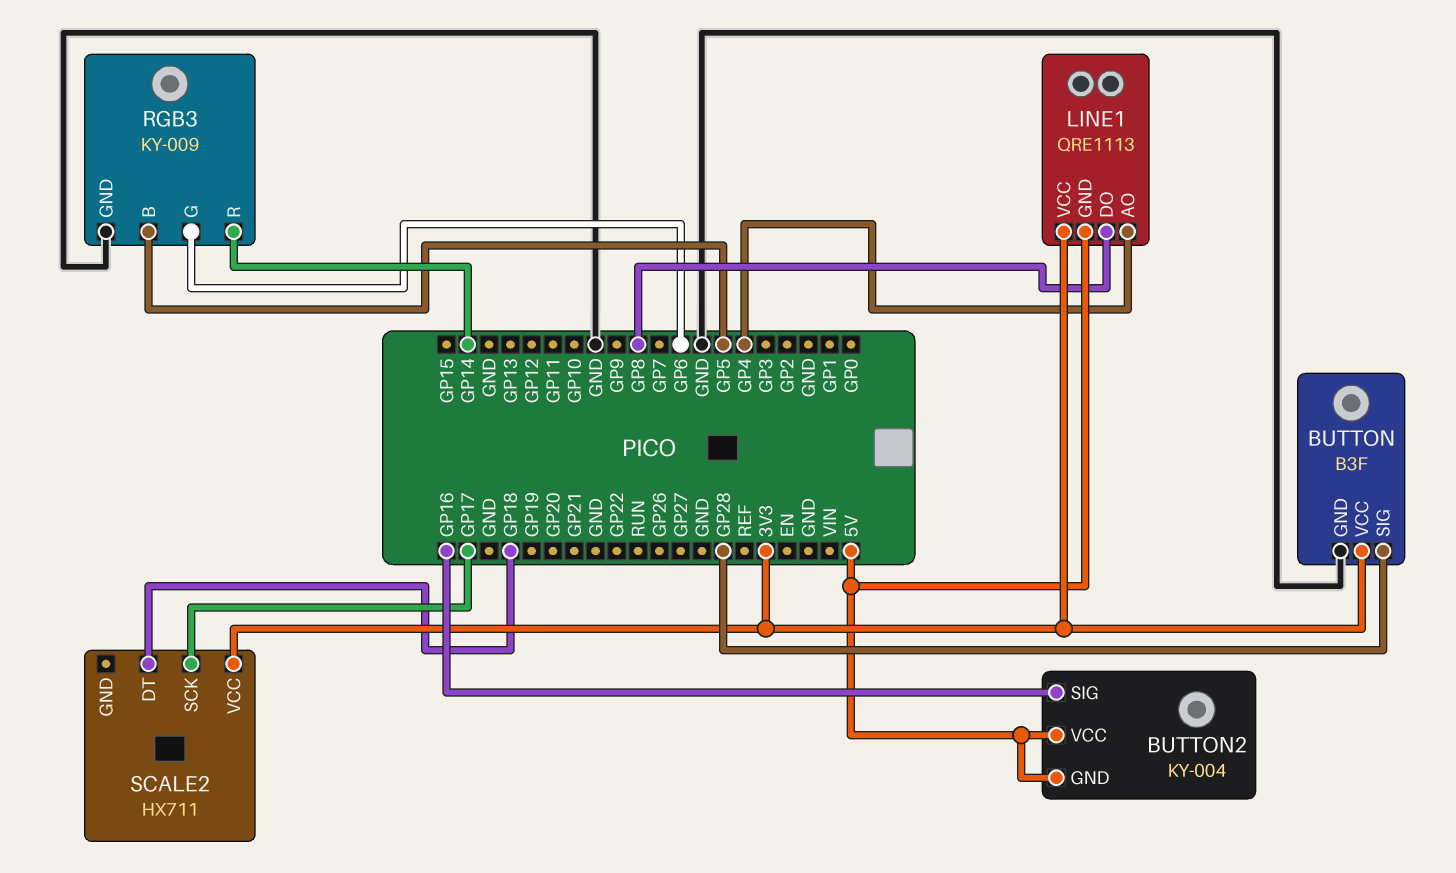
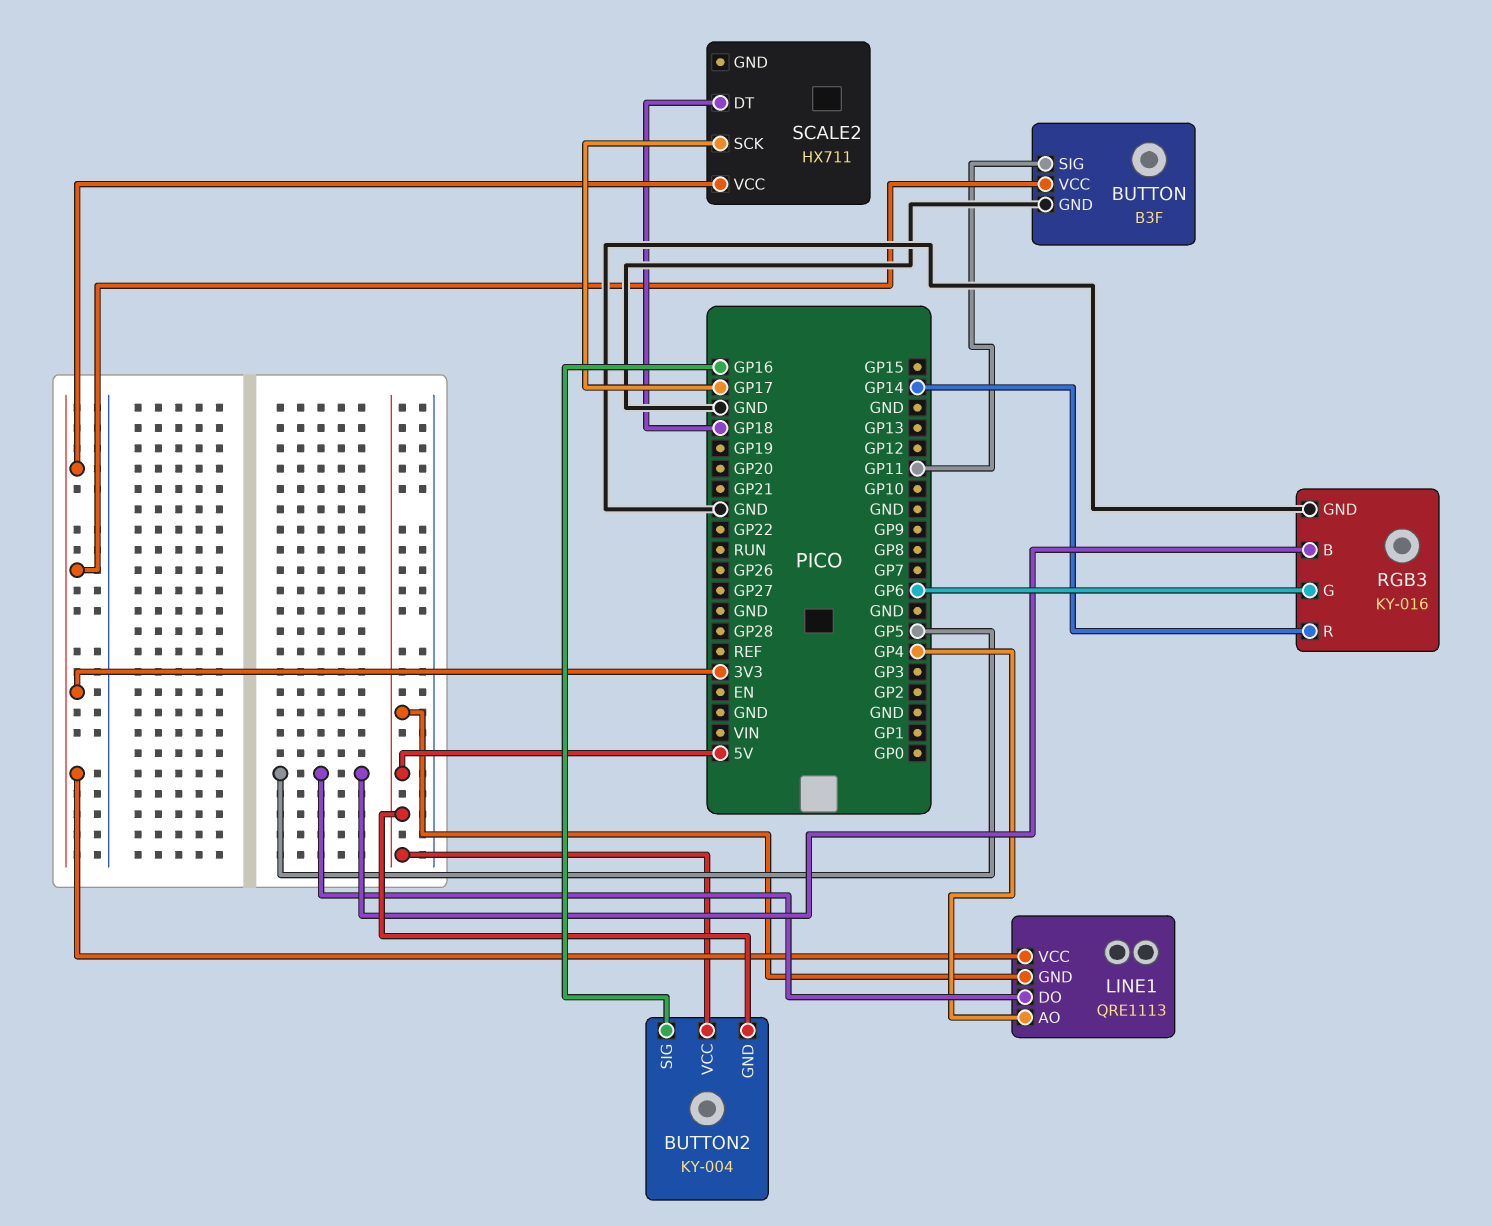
BUTTON pin SIG: GP28 -> GP11
LINE1 pin DO: GP8 -> GP5
RGB3: KY-009 -> KY-016

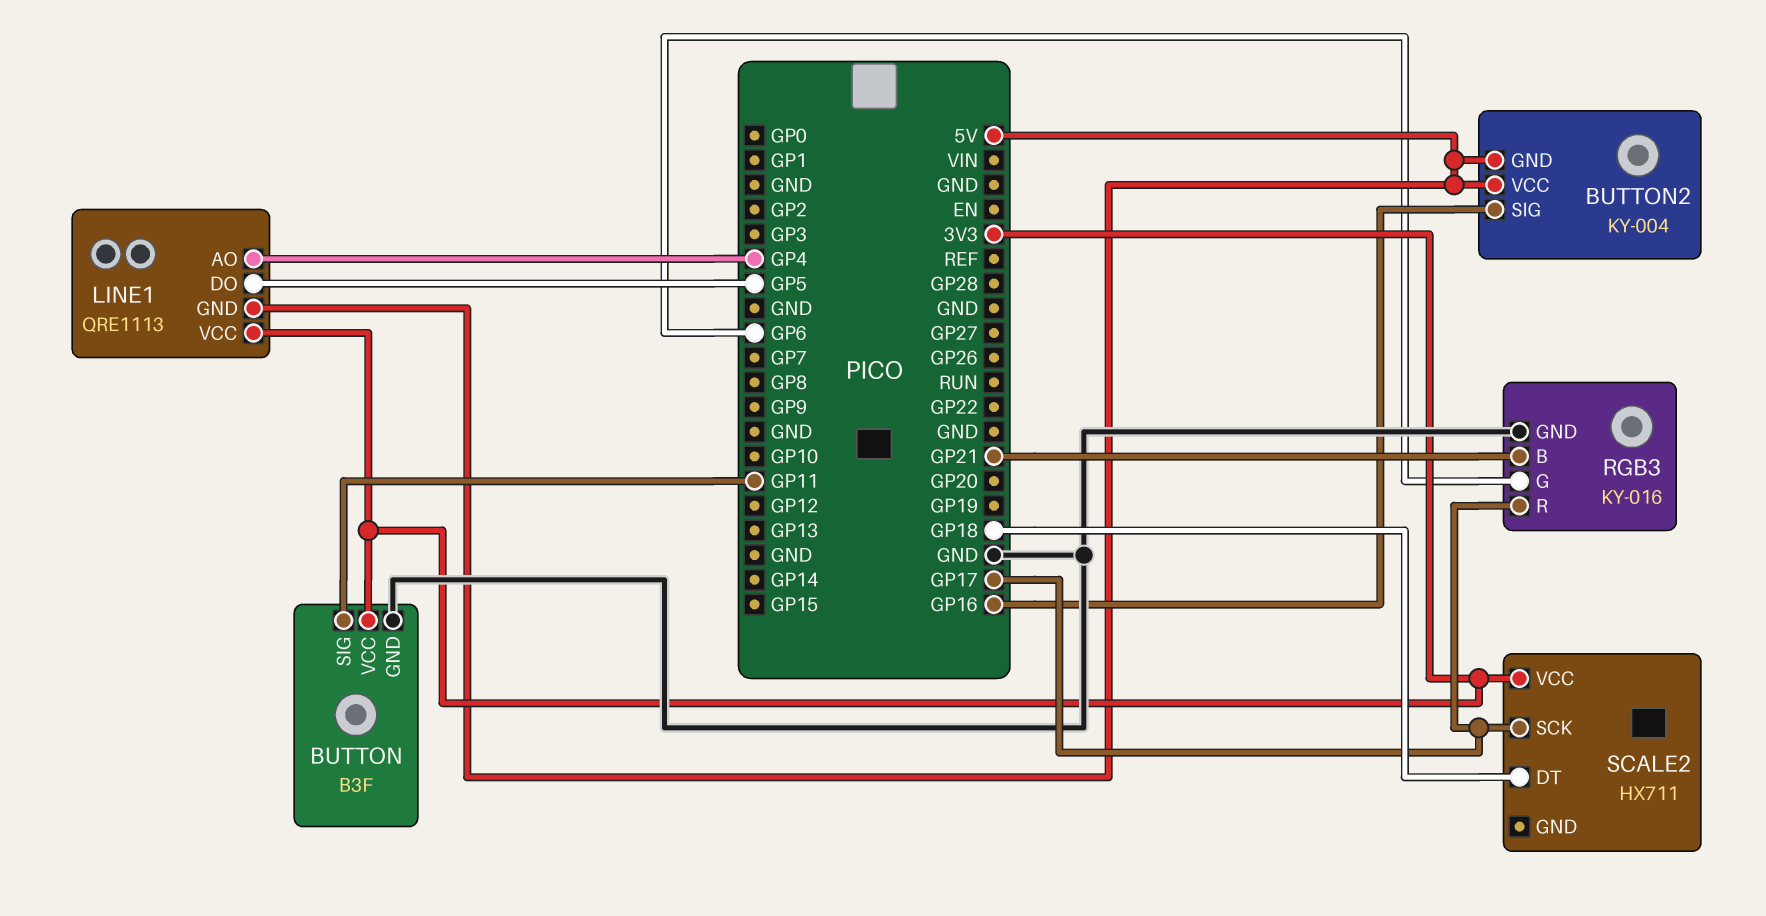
RGB3 pin B: GP5 -> GP21
RGB3 pin R: GP14 -> GP17

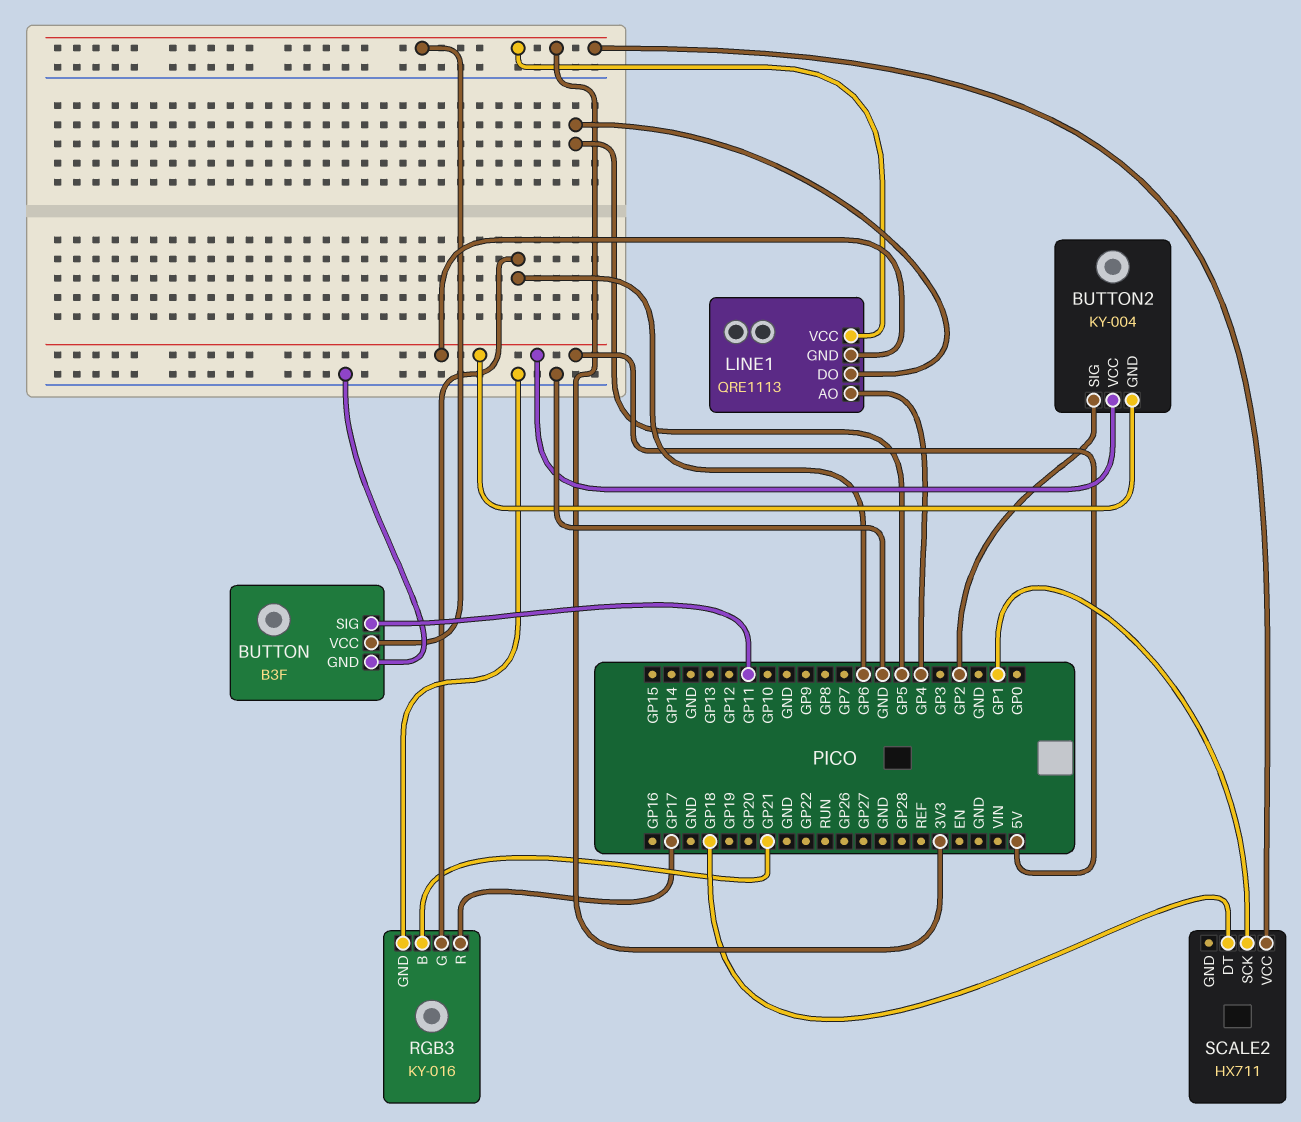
BUTTON2 pin SIG: GP16 -> GP2
SCALE2 pin SCK: GP17 -> GP1

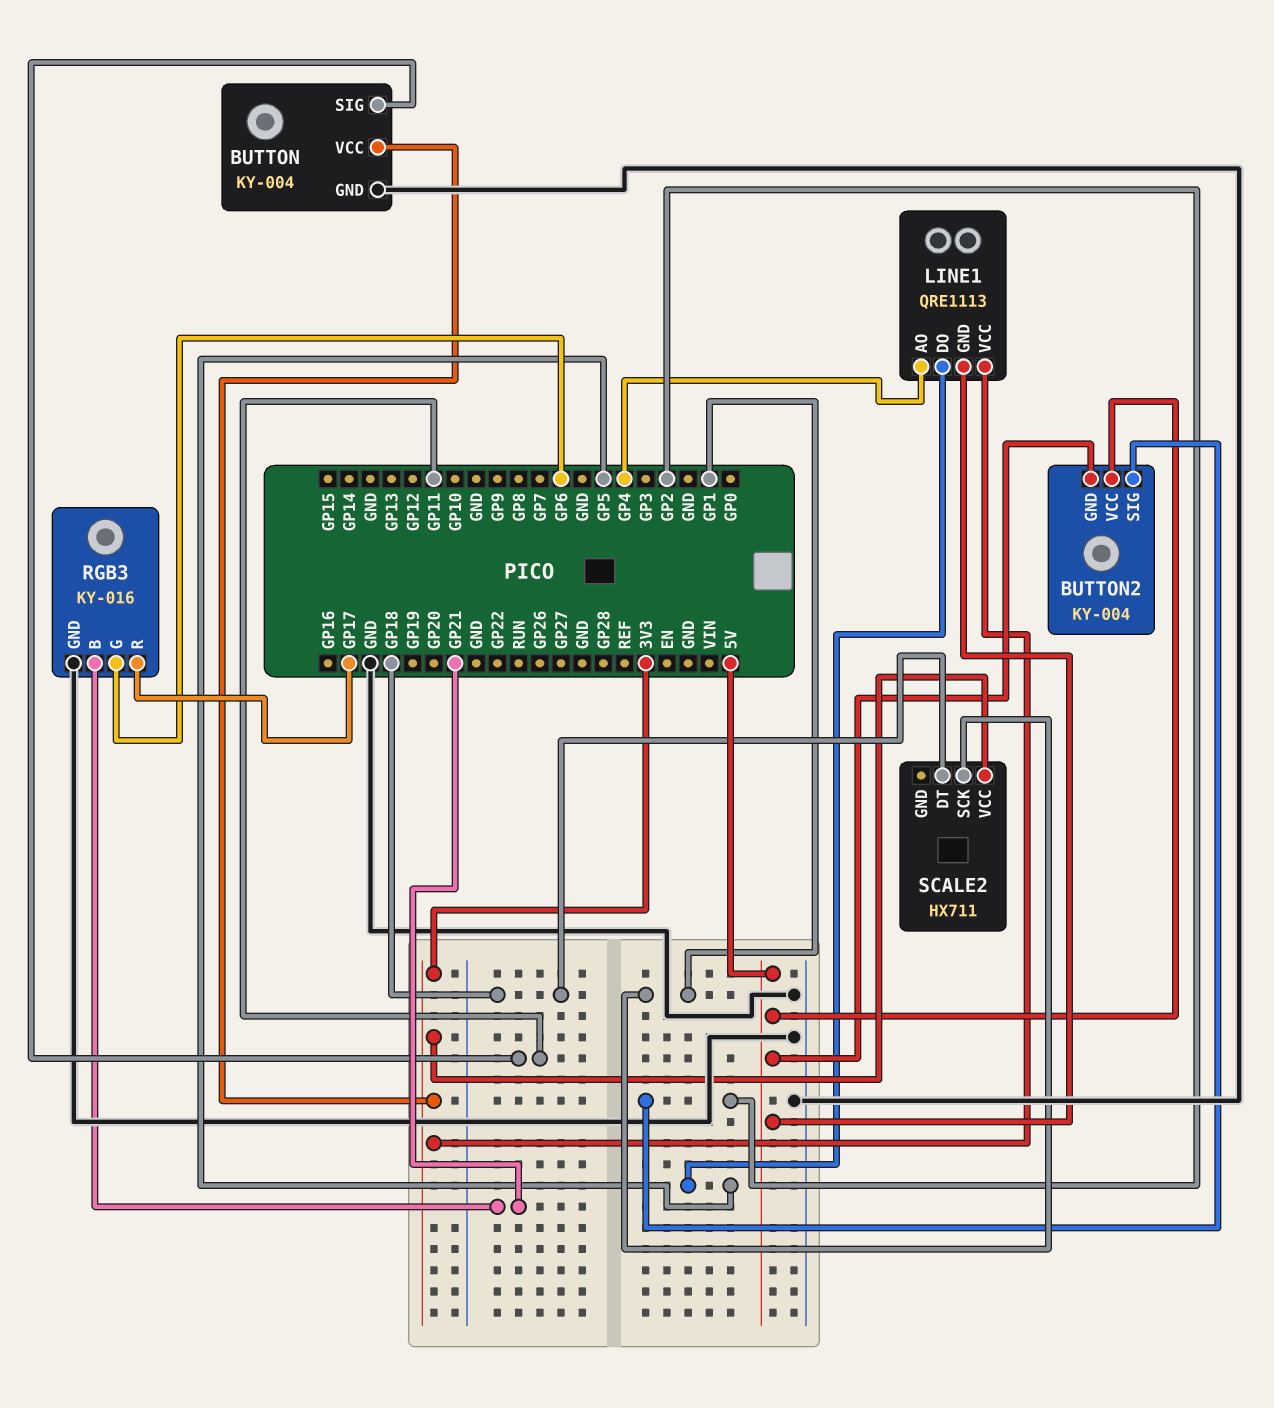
BUTTON: B3F -> KY-004

